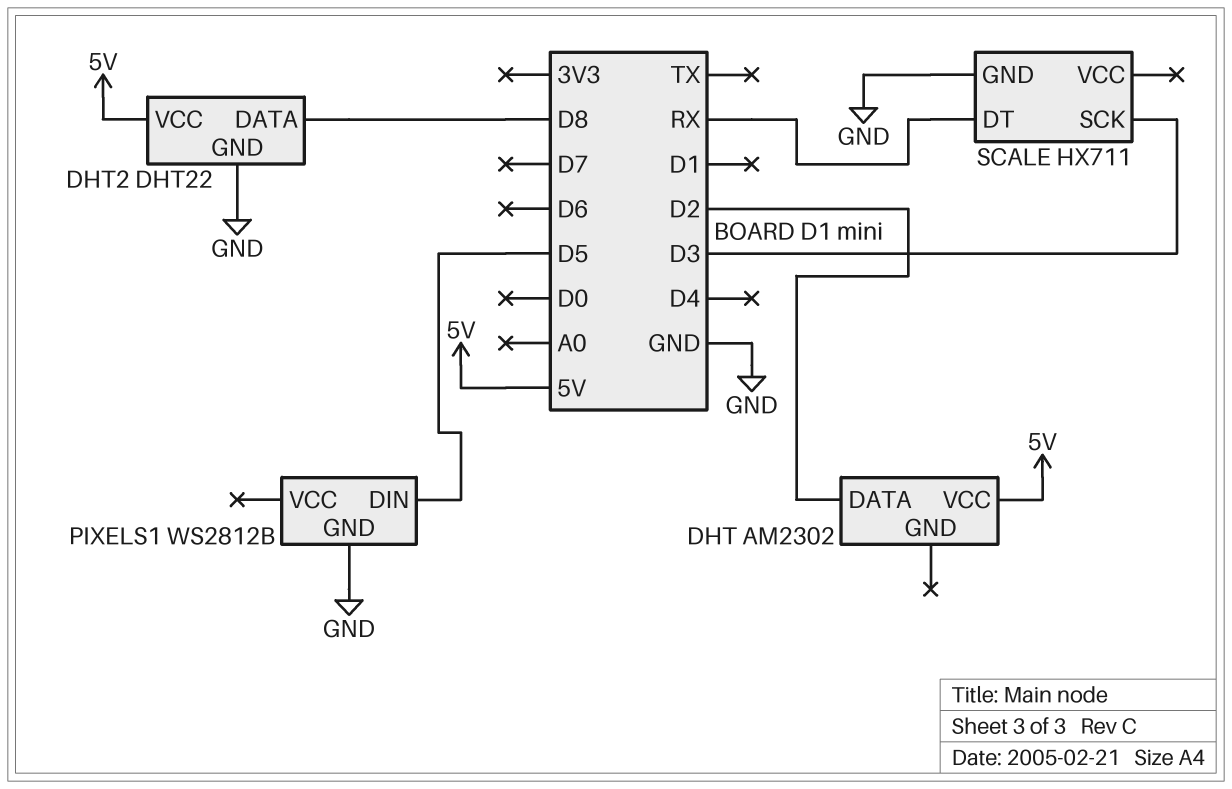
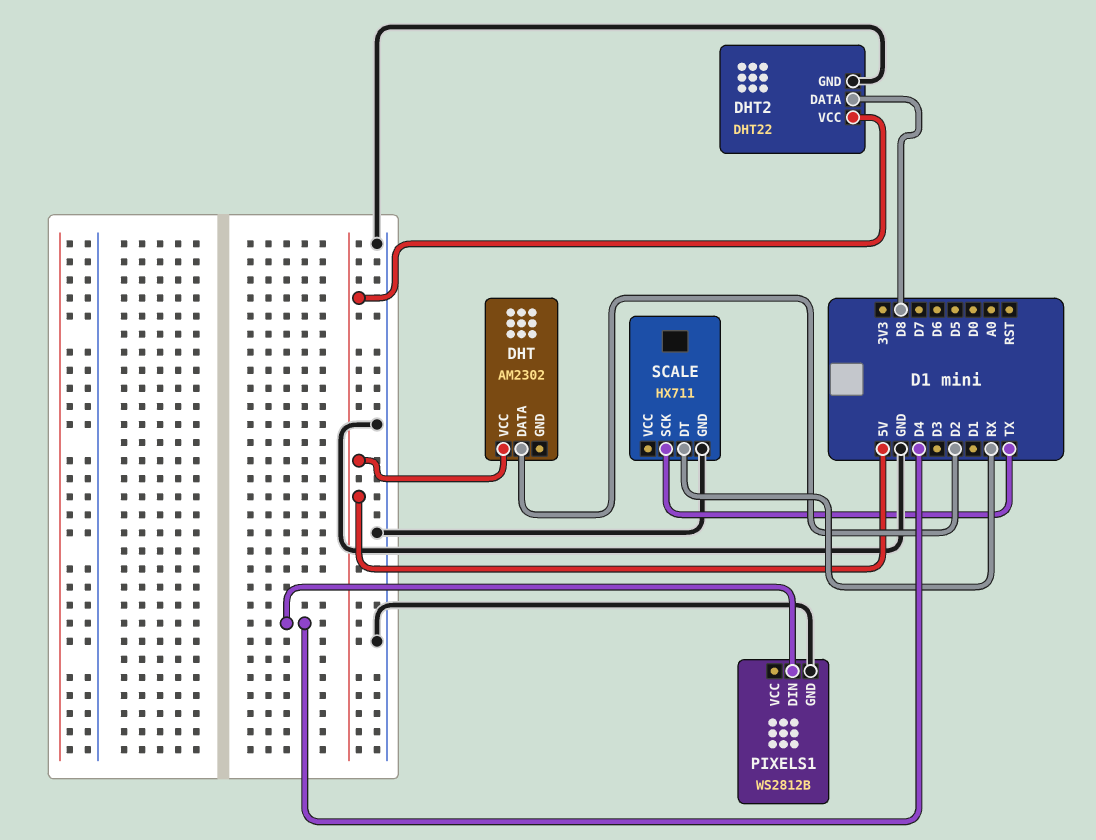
PIXELS1 pin DIN: D5 -> D4
SCALE pin SCK: D3 -> TX

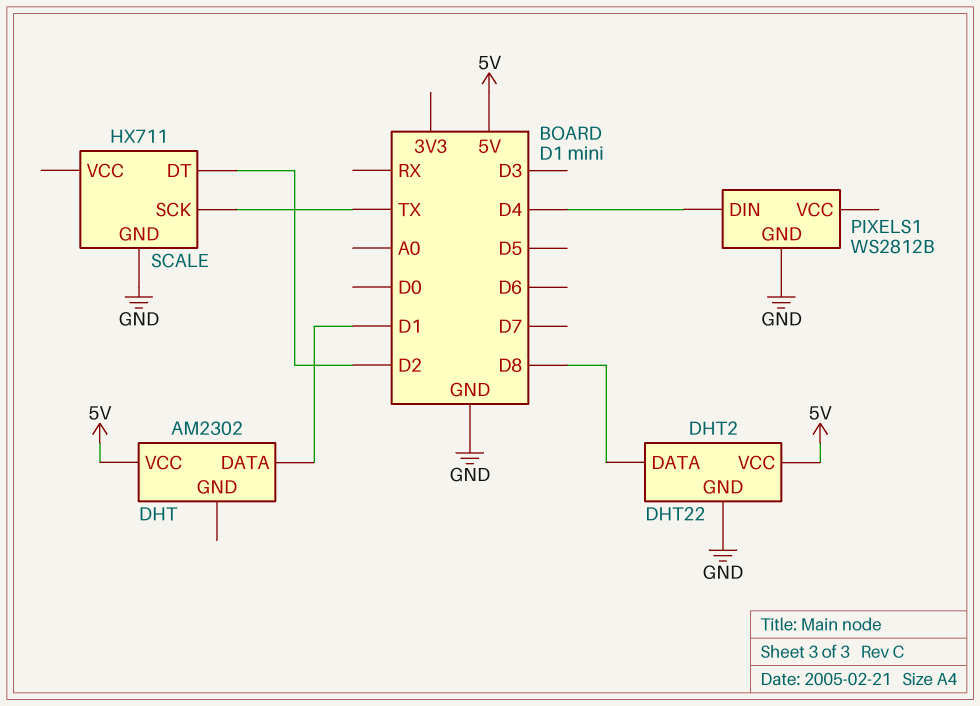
DHT pin DATA: D2 -> D1
SCALE pin DT: RX -> D2

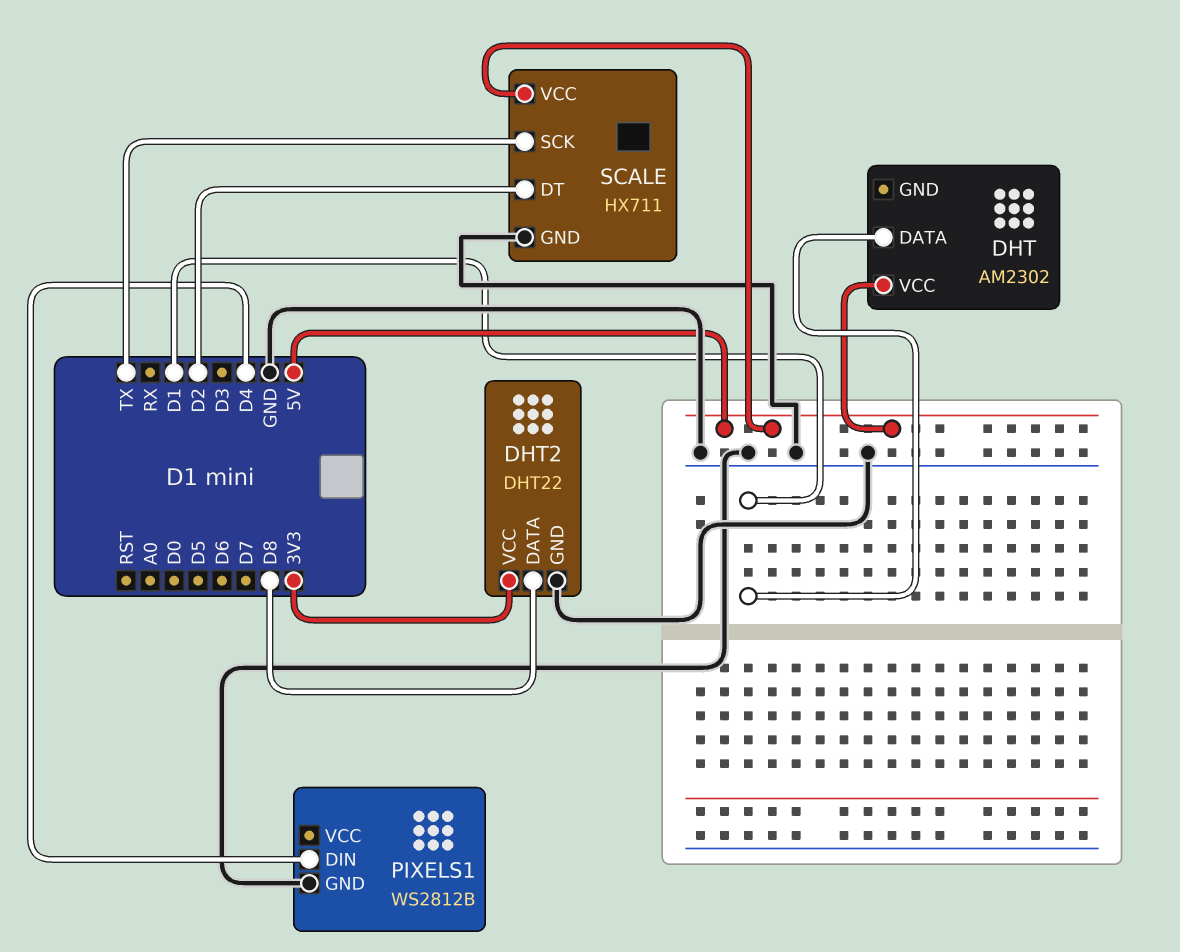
DHT2 pin VCC: 5V -> 3V3
SCALE pin VCC: none -> 5V

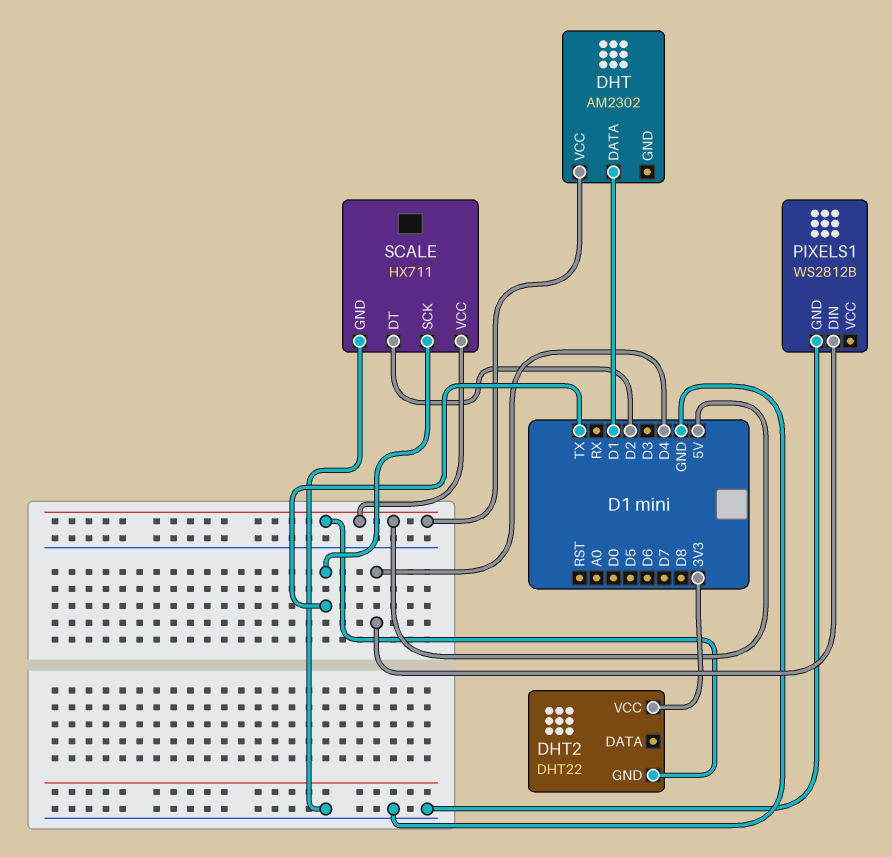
DHT2 pin DATA: D8 -> none
DHT2 pin GND: GND -> 5V

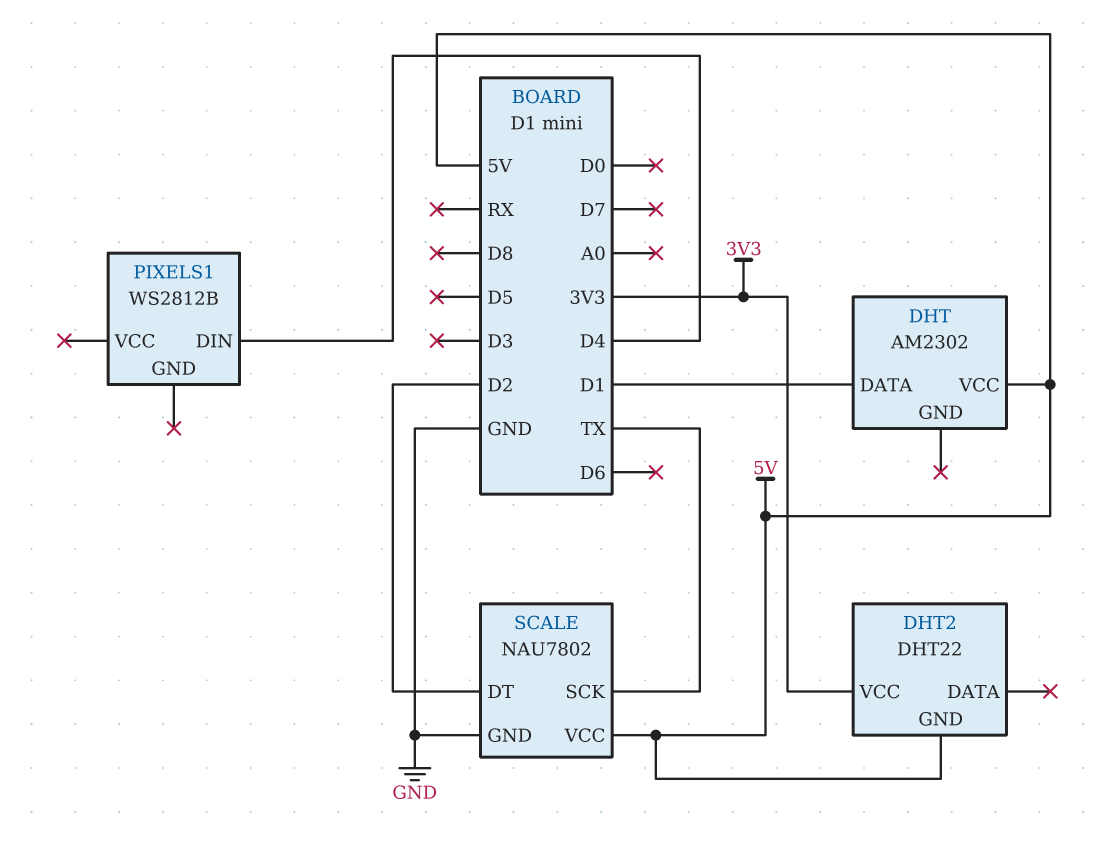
PIXELS1 pin GND: GND -> none
SCALE: HX711 -> NAU7802

